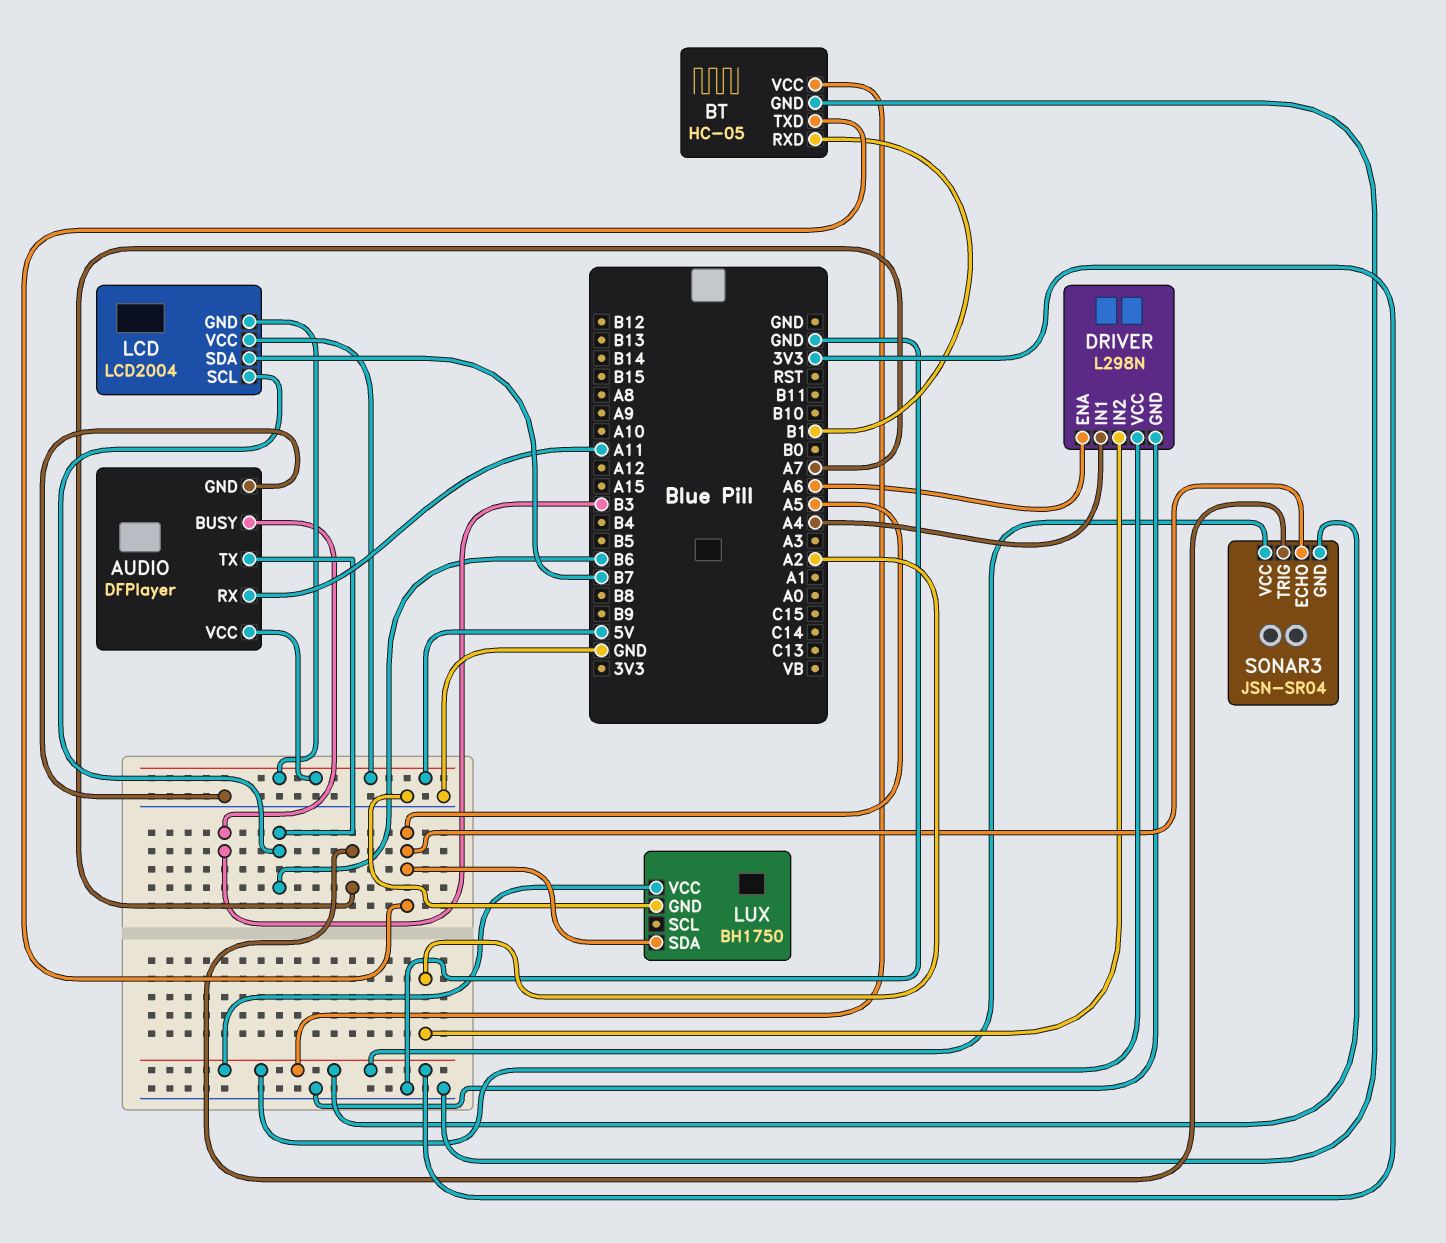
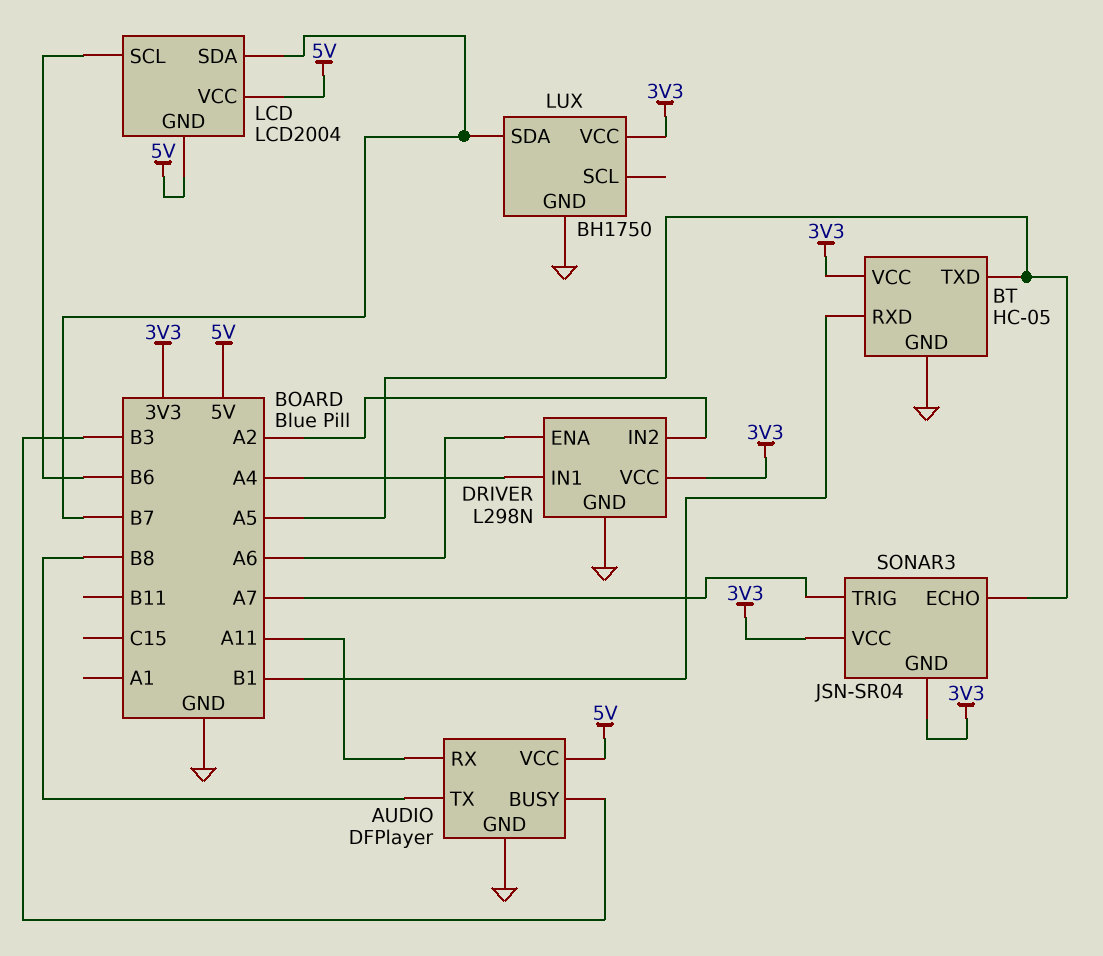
AUDIO pin TX: B6 -> B8
LUX pin SDA: A5 -> B7

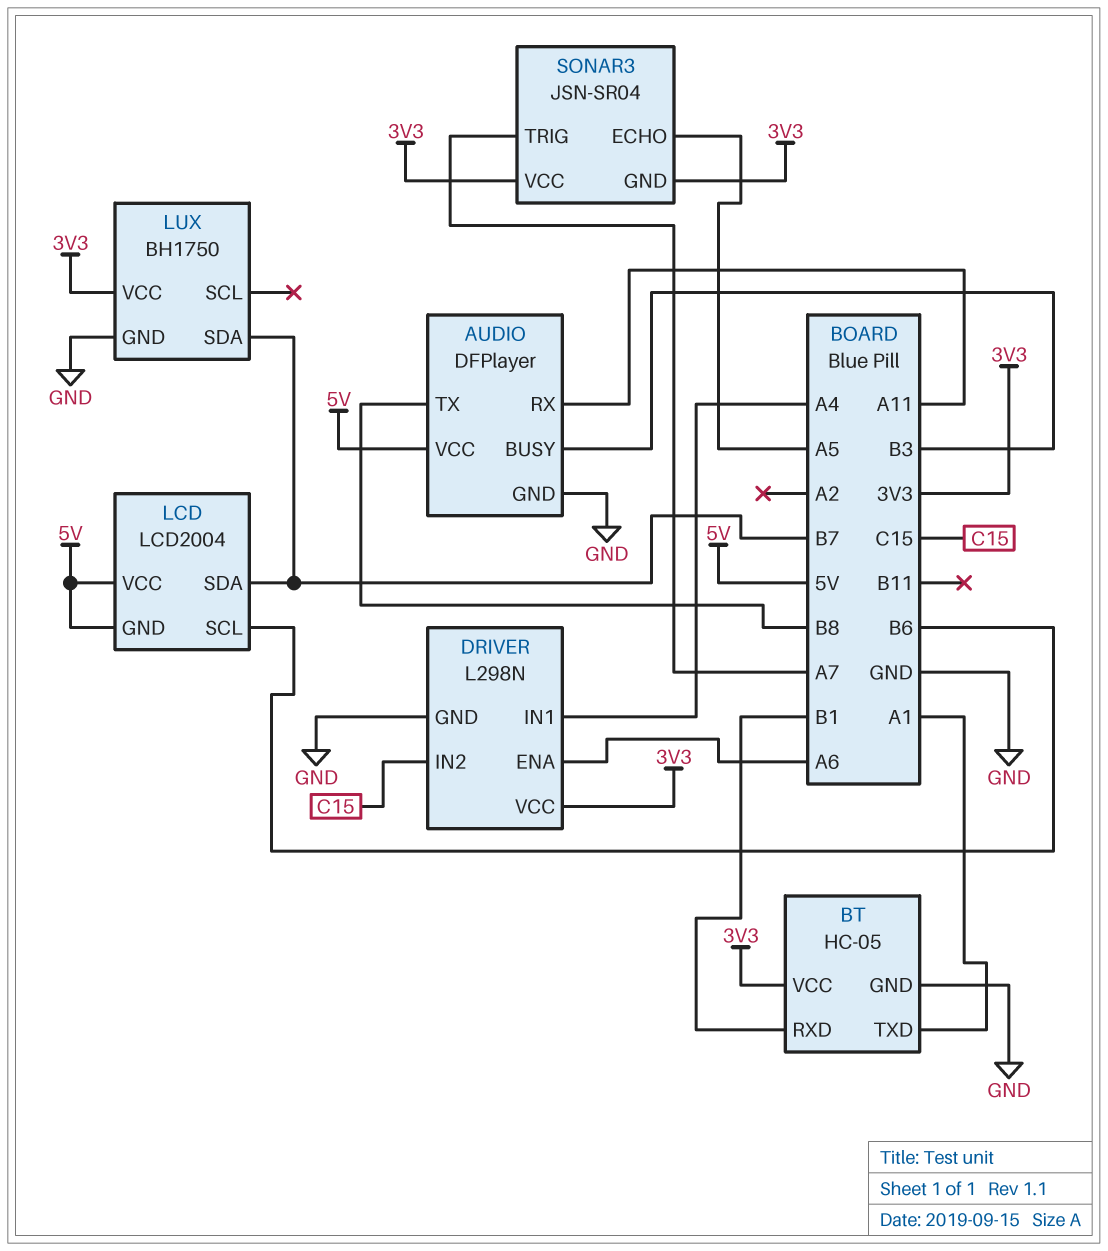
BT pin TXD: A5 -> A1
DRIVER pin IN2: A2 -> C15

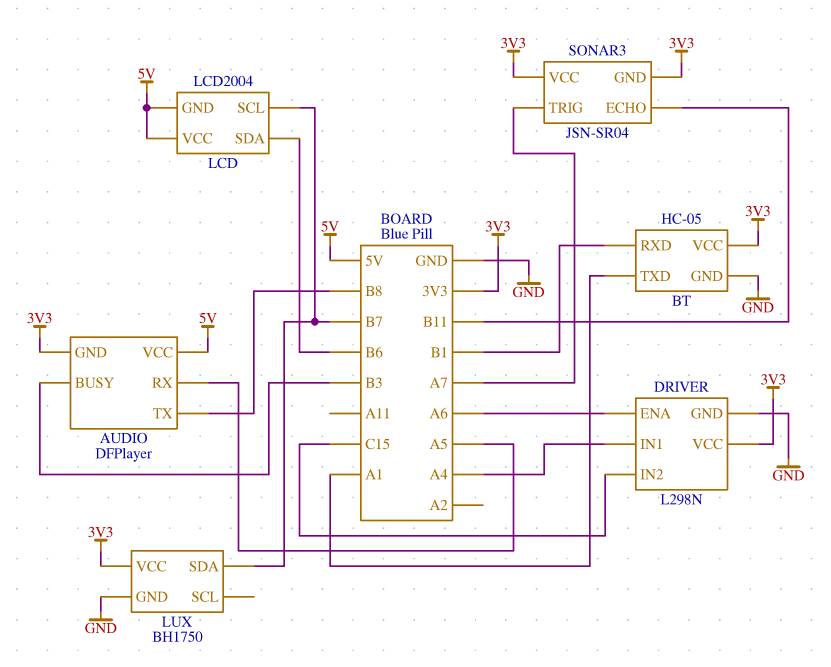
AUDIO pin GND: GND -> 3V3
AUDIO pin RX: A11 -> A5
LCD pin SCL: B6 -> B7
LCD pin SDA: B7 -> B6
SONAR3 pin ECHO: A5 -> B11

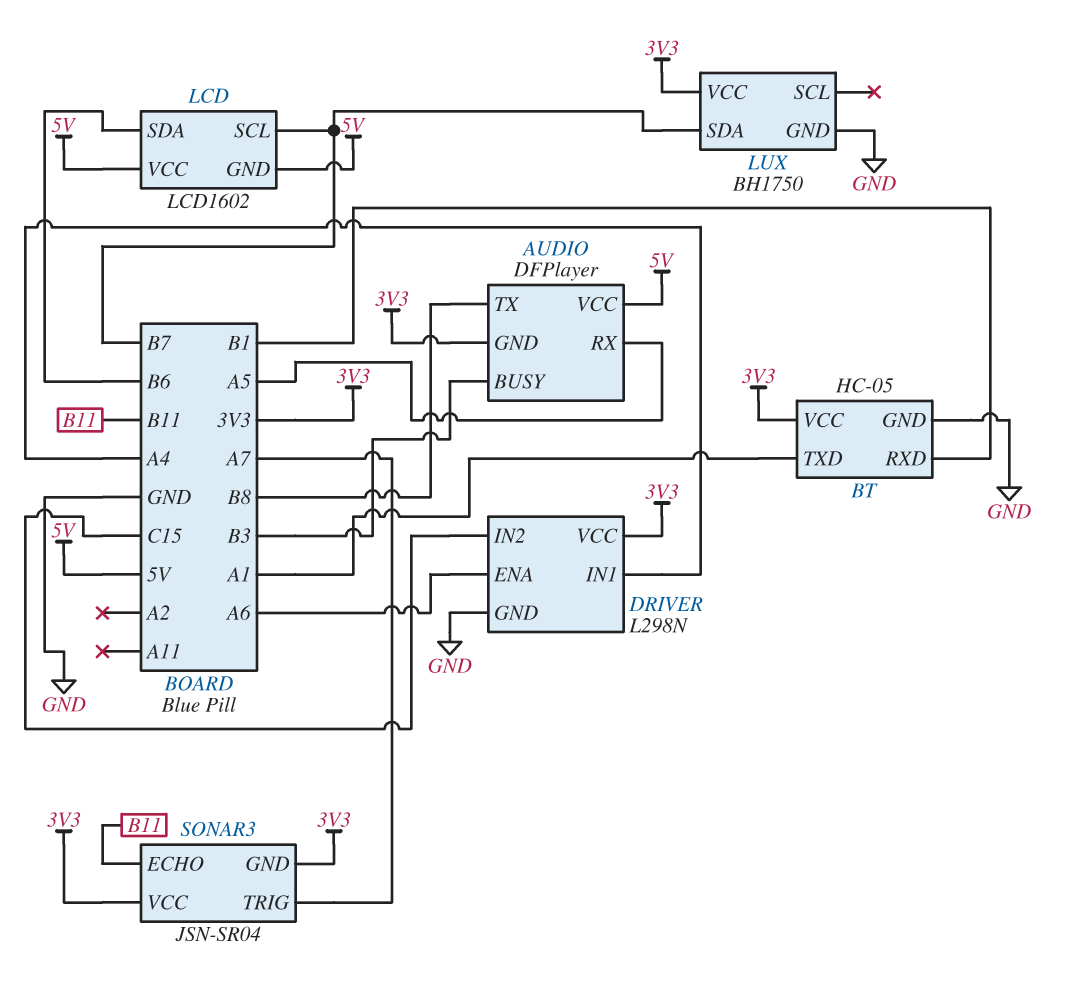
LCD: LCD2004 -> LCD1602

